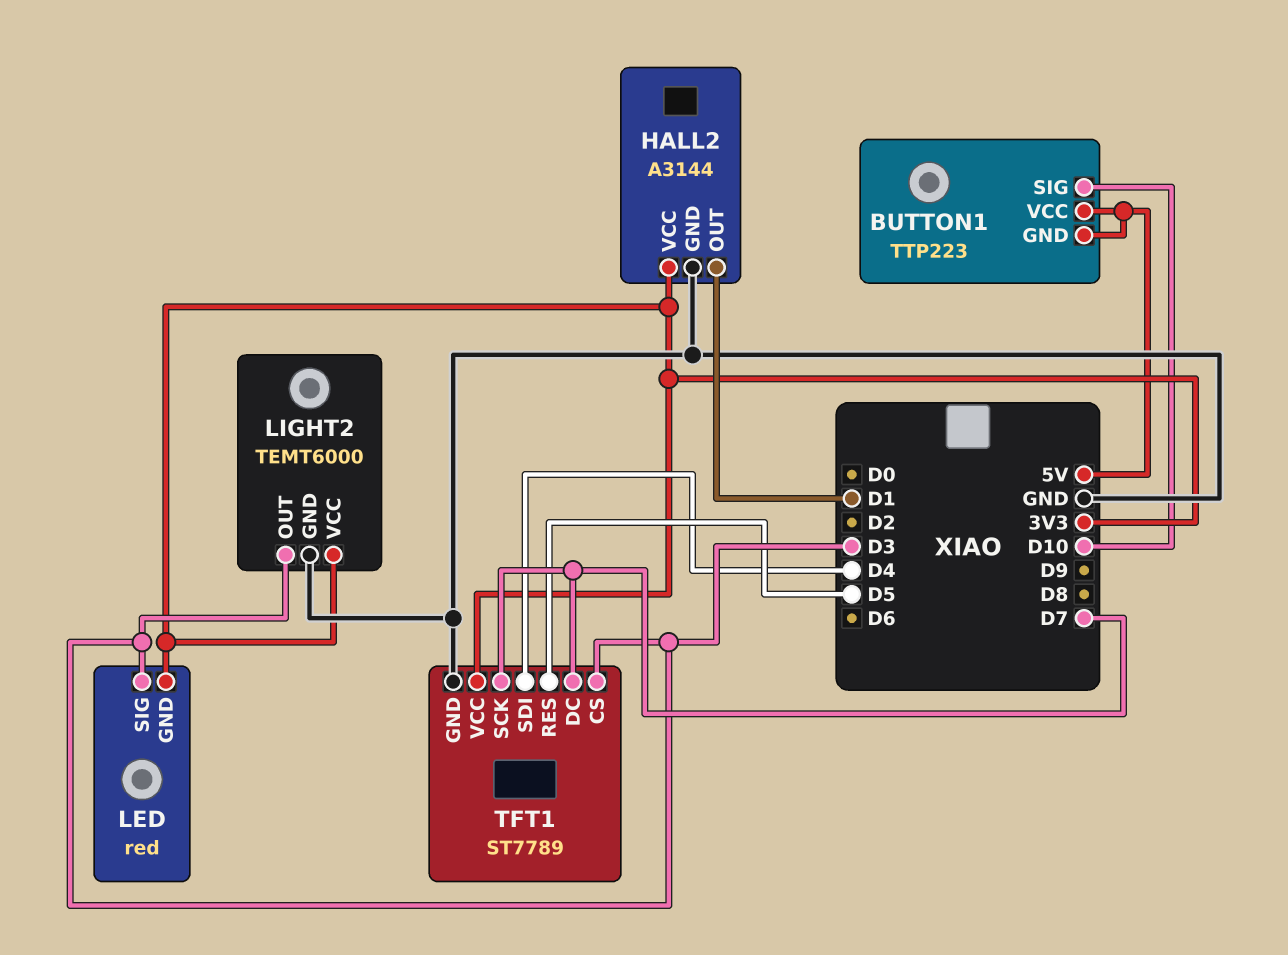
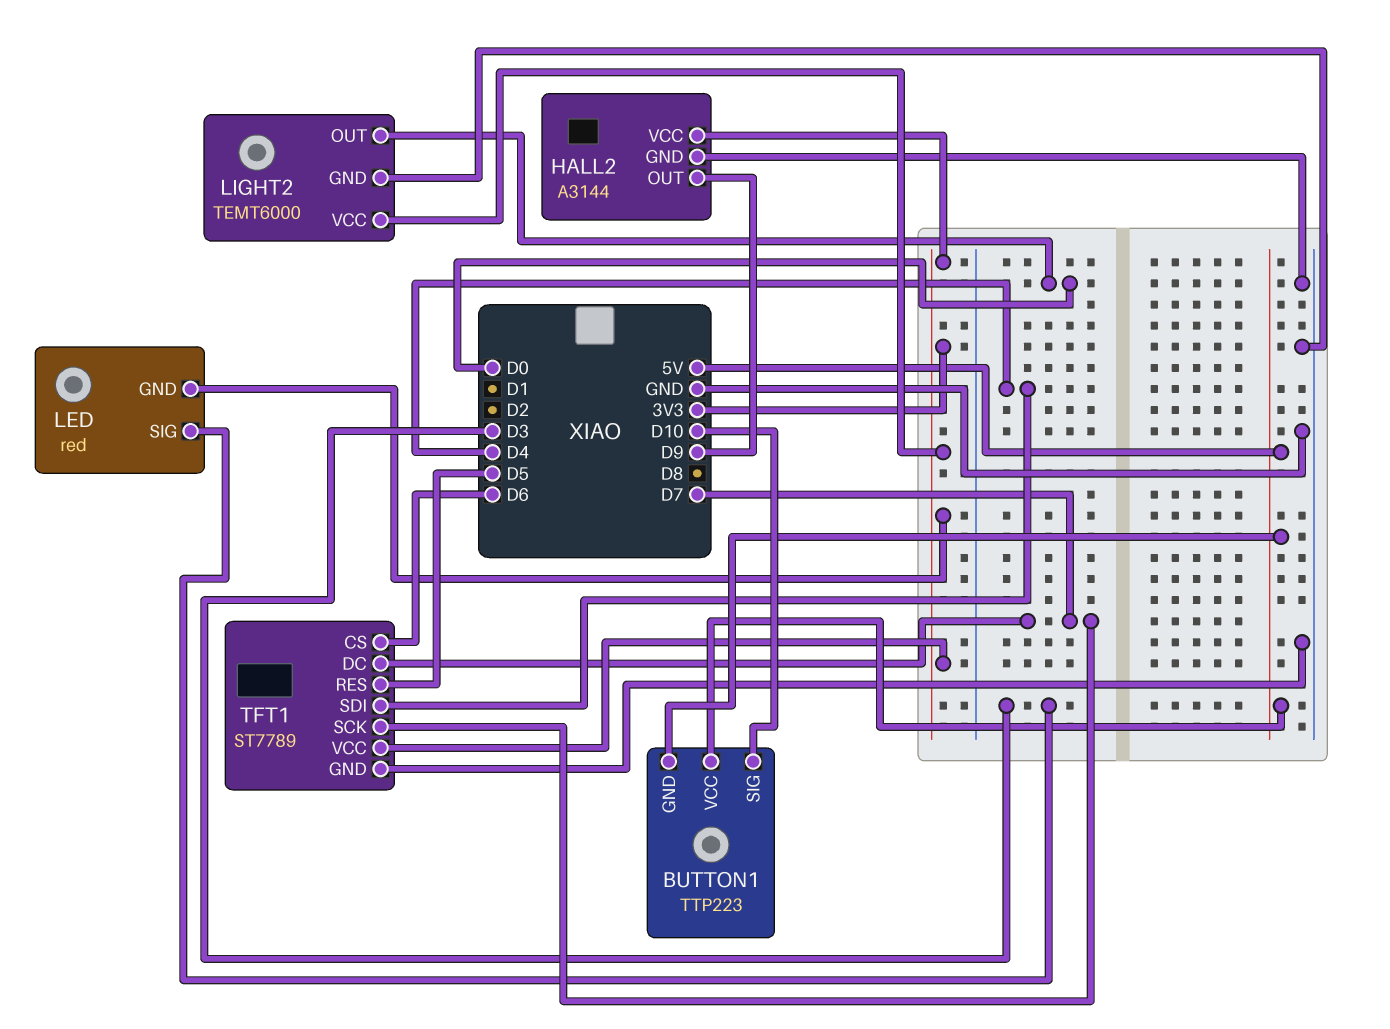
HALL2 pin OUT: D1 -> D9
LIGHT2 pin OUT: D3 -> D0
TFT1 pin CS: D3 -> D6

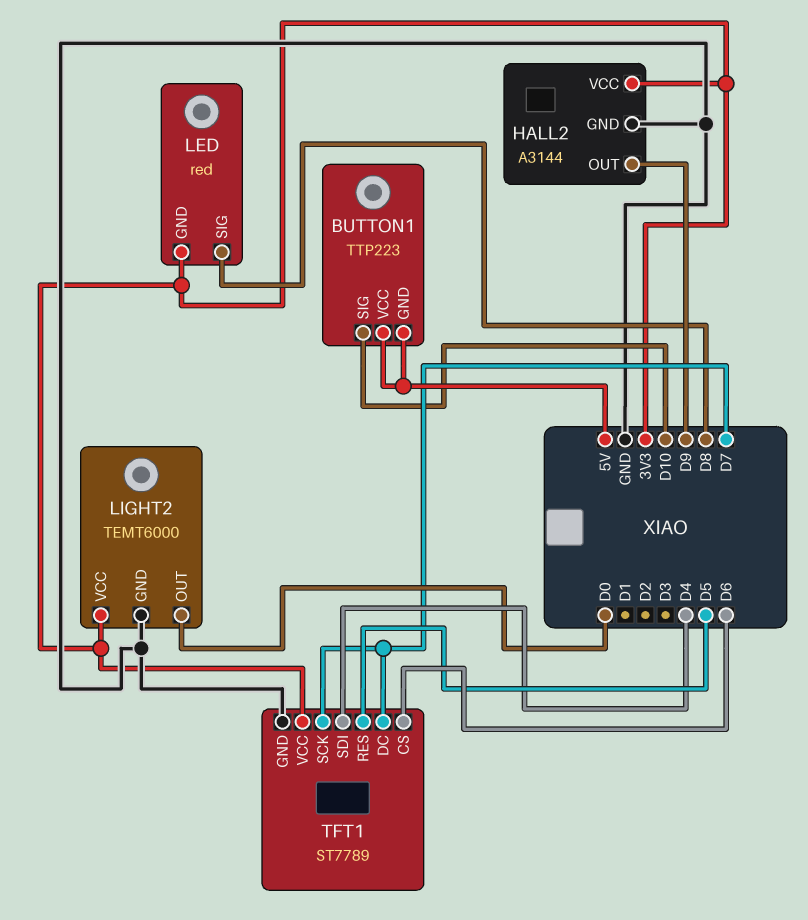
LED pin SIG: D3 -> D8

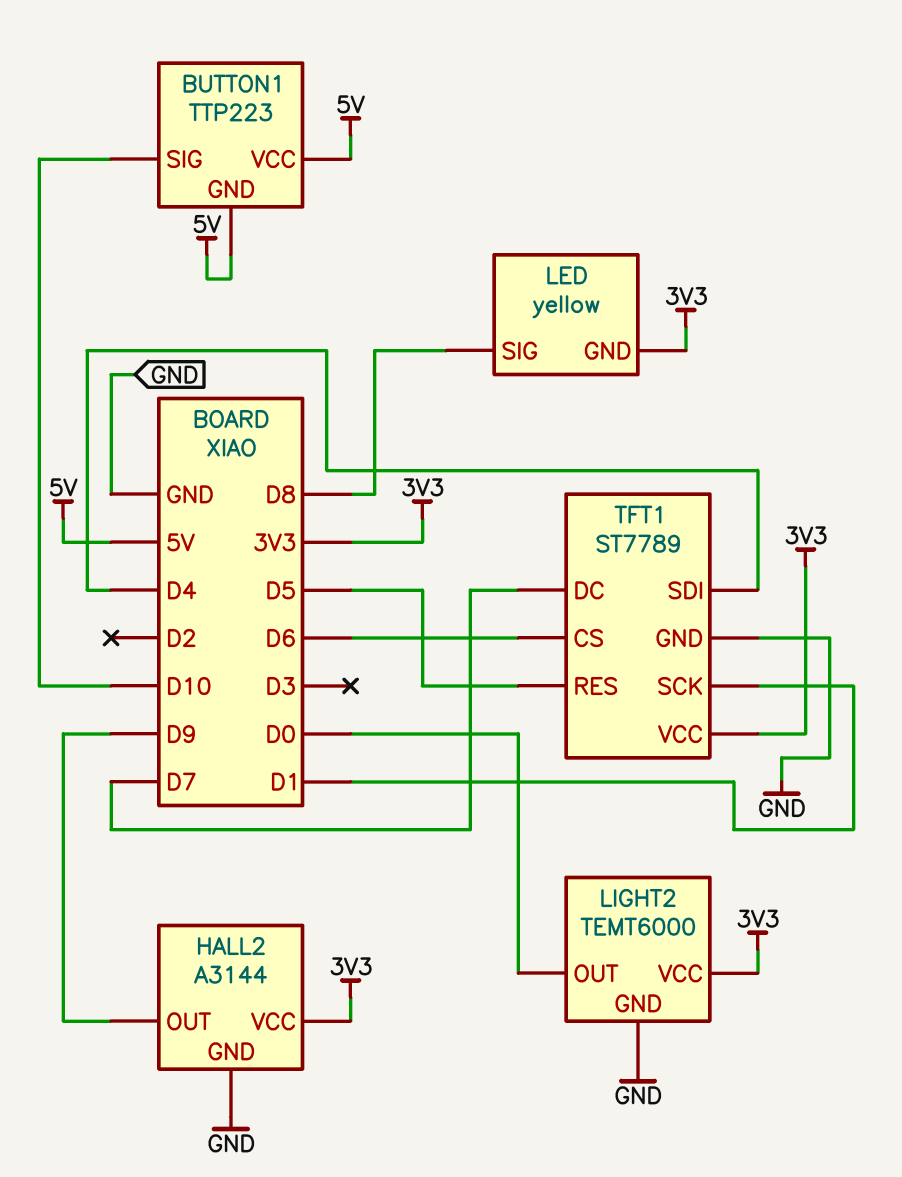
LED: red -> yellow
TFT1 pin SCK: D7 -> D1

